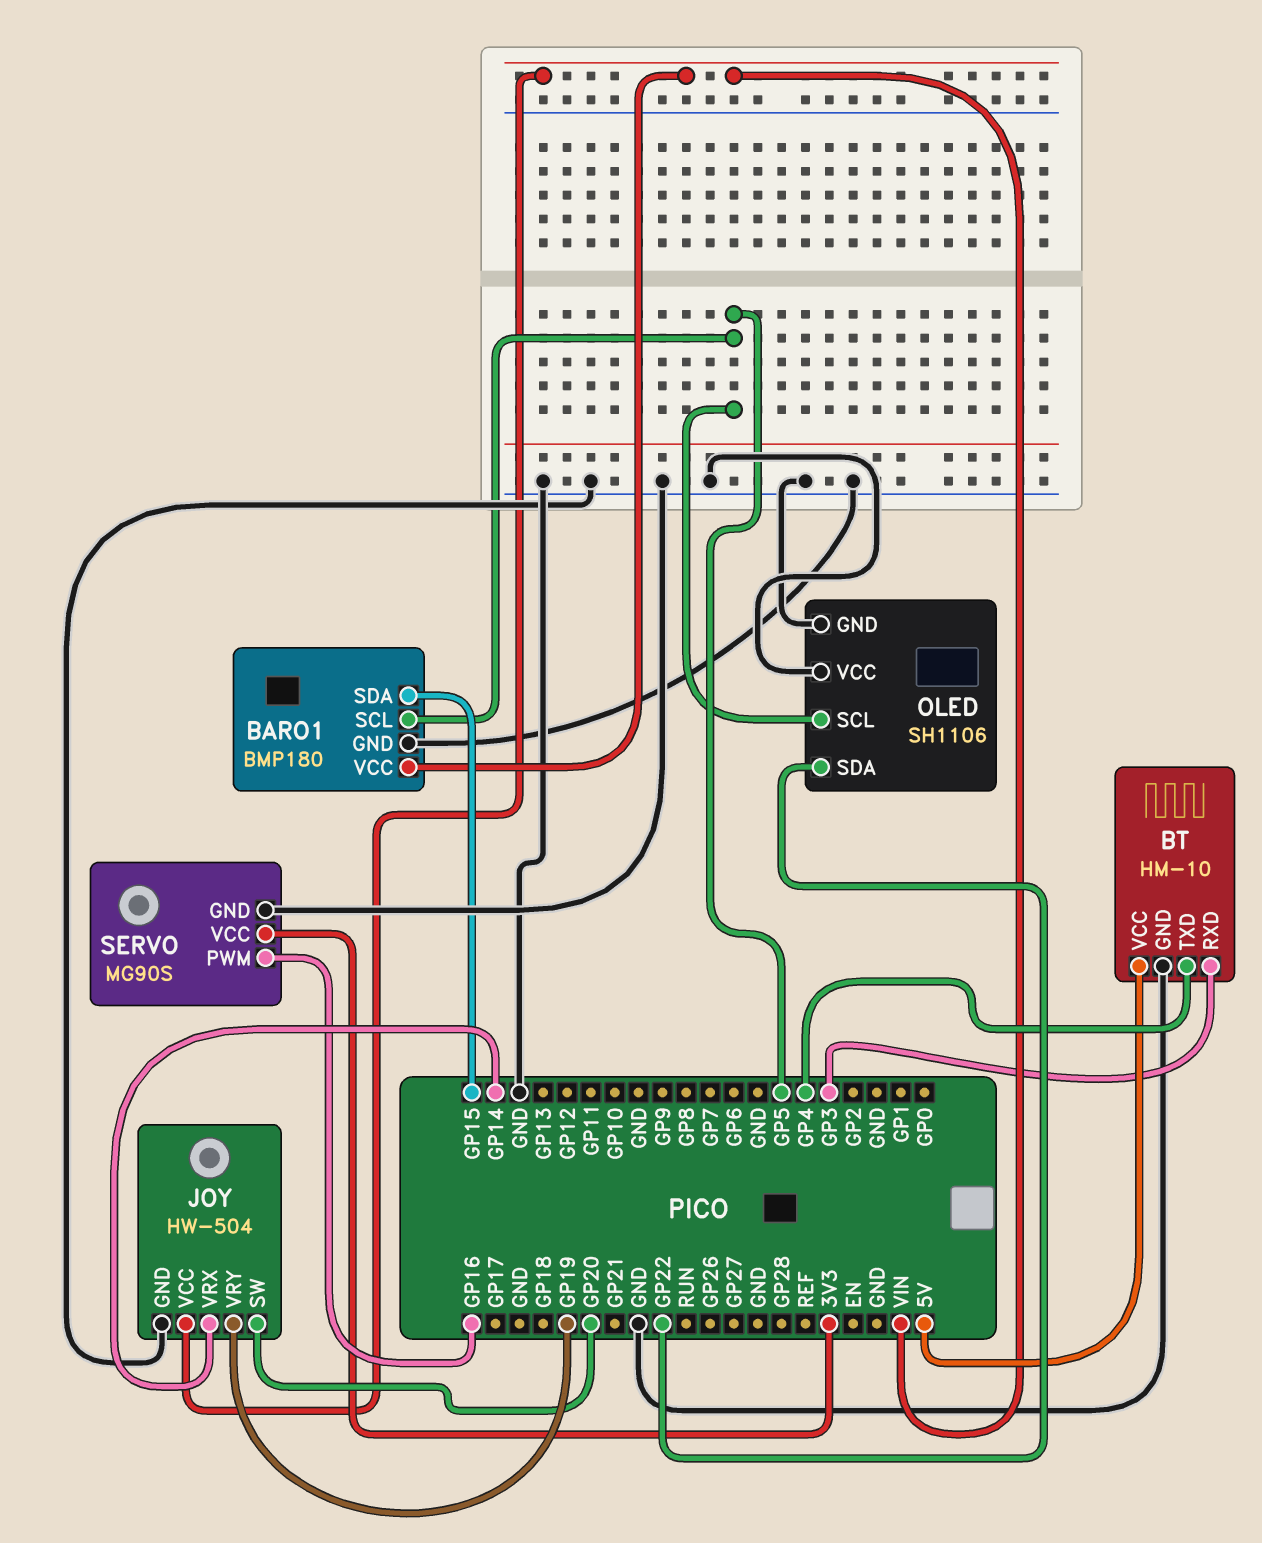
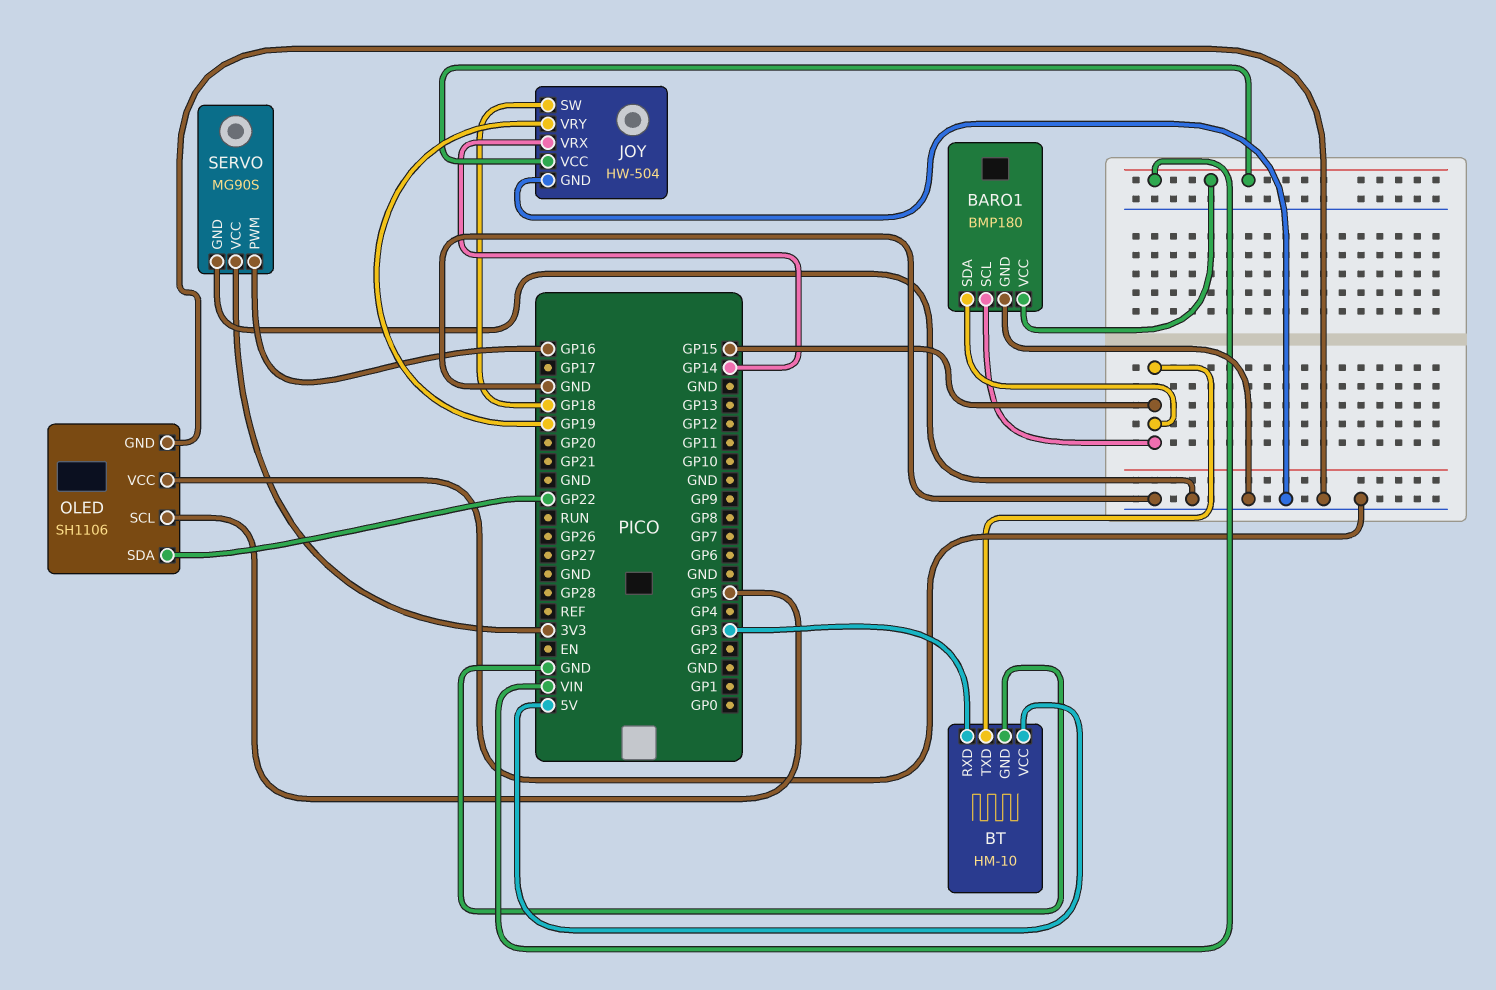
BARO1 pin SCL: GP5 -> GP15
BT pin TXD: GP4 -> GP15
JOY pin SW: GP20 -> GP18

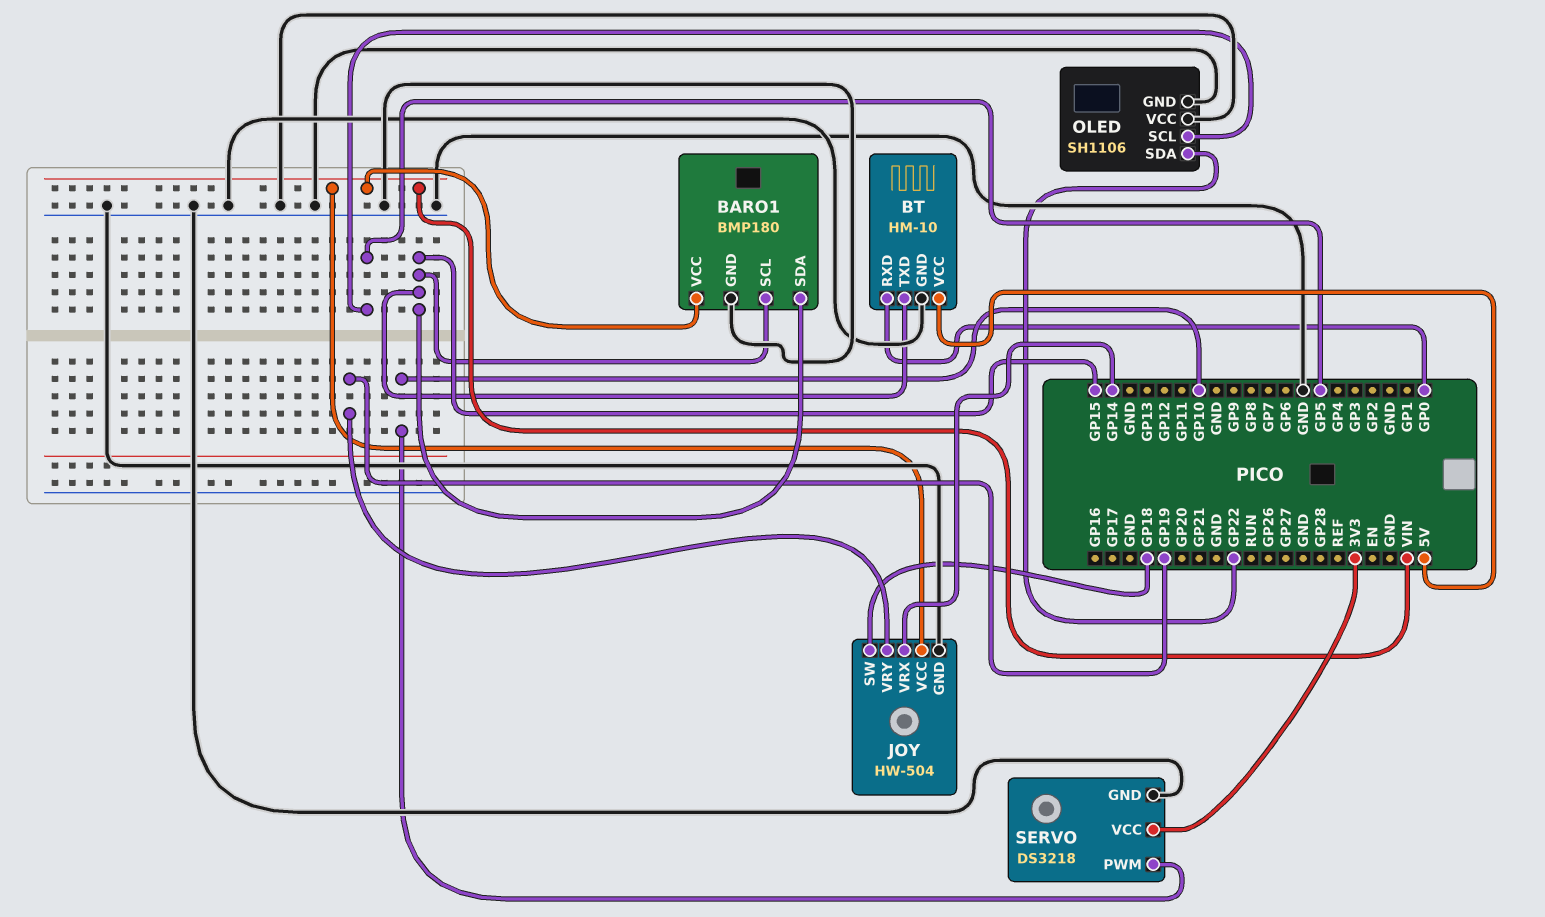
BT pin RXD: GP3 -> GP0
SERVO: MG90S -> DS3218
SERVO pin PWM: GP16 -> GP10

